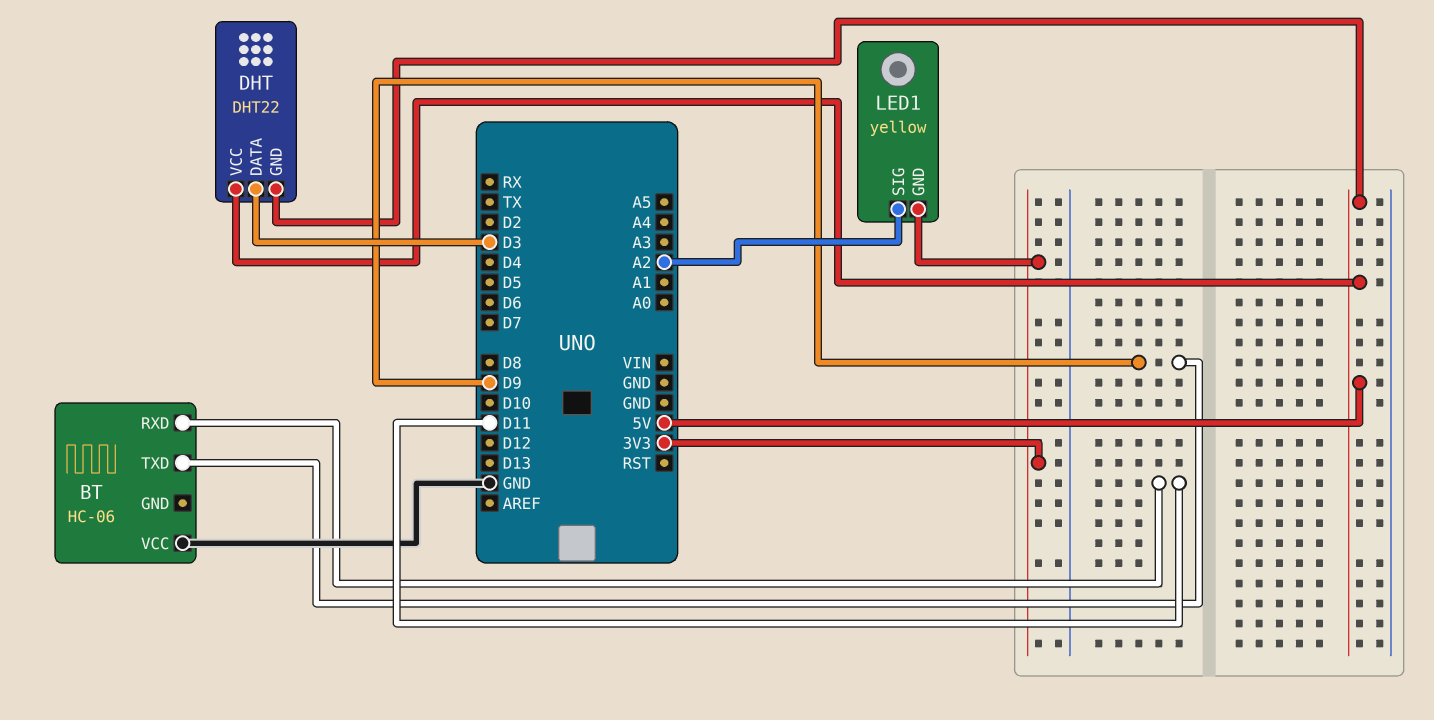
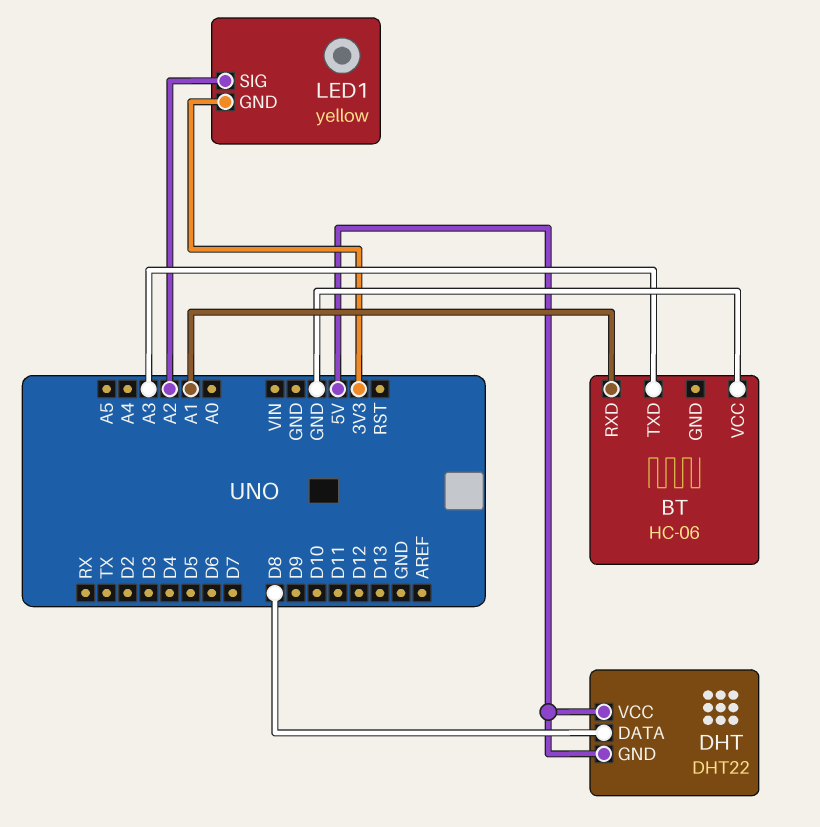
BT pin RXD: D11 -> A1
BT pin TXD: D9 -> A3
DHT pin DATA: D3 -> D8

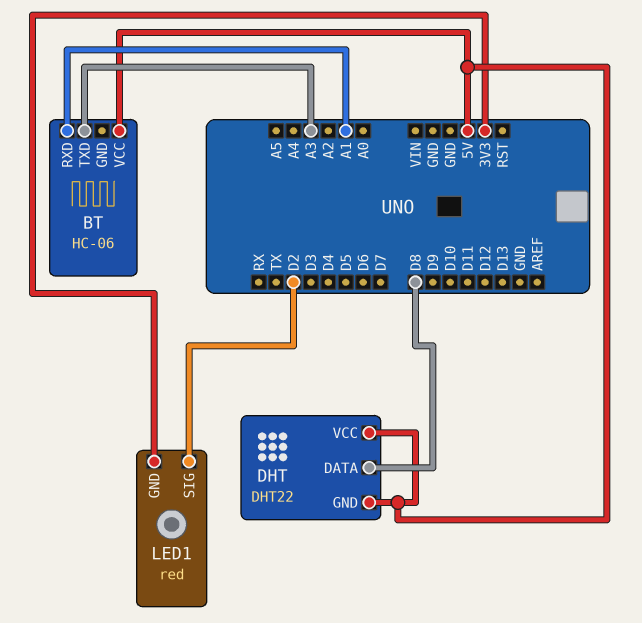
BT pin VCC: GND -> 5V
LED1: yellow -> red
LED1 pin SIG: A2 -> D2

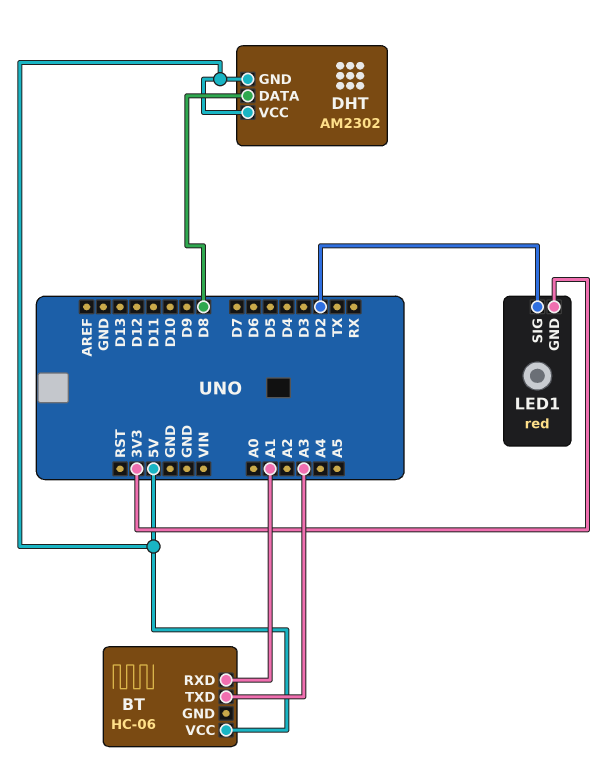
DHT: DHT22 -> AM2302

